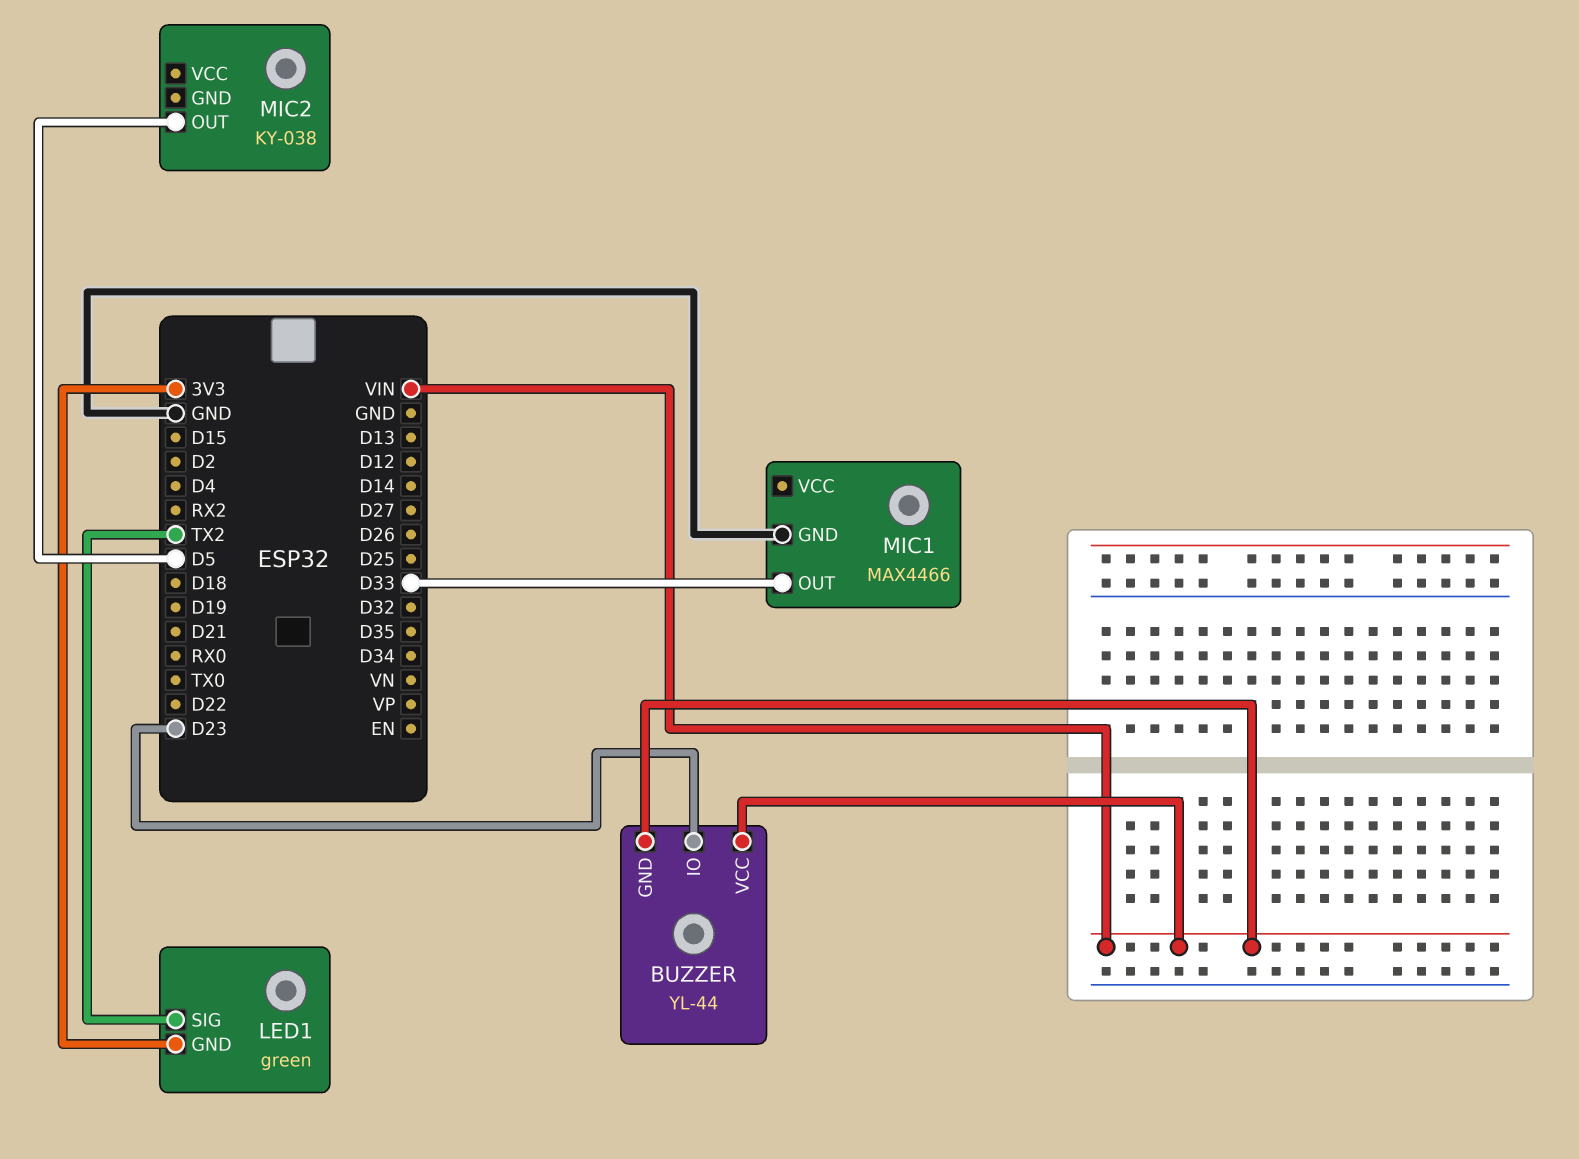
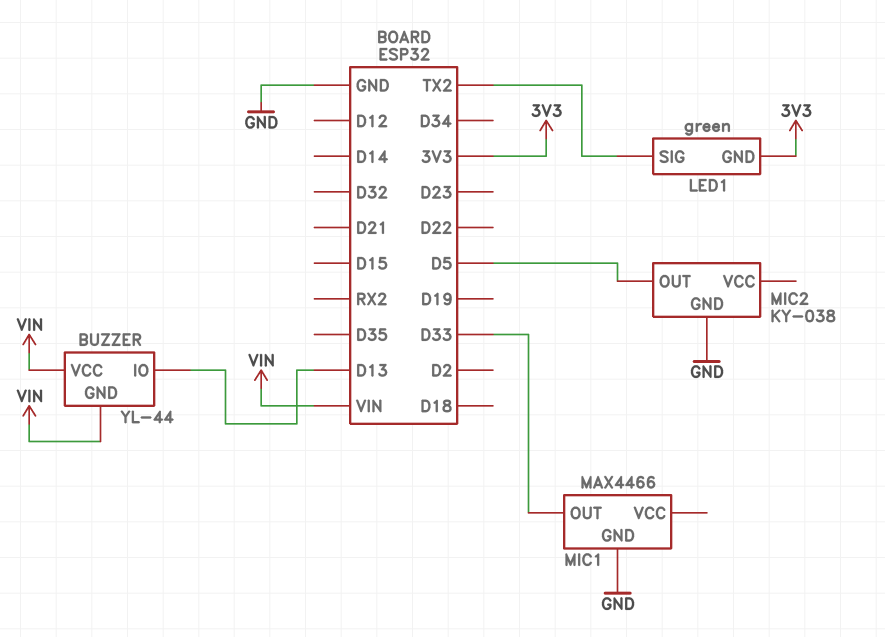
BUZZER pin IO: D23 -> D13
MIC2 pin GND: none -> GND

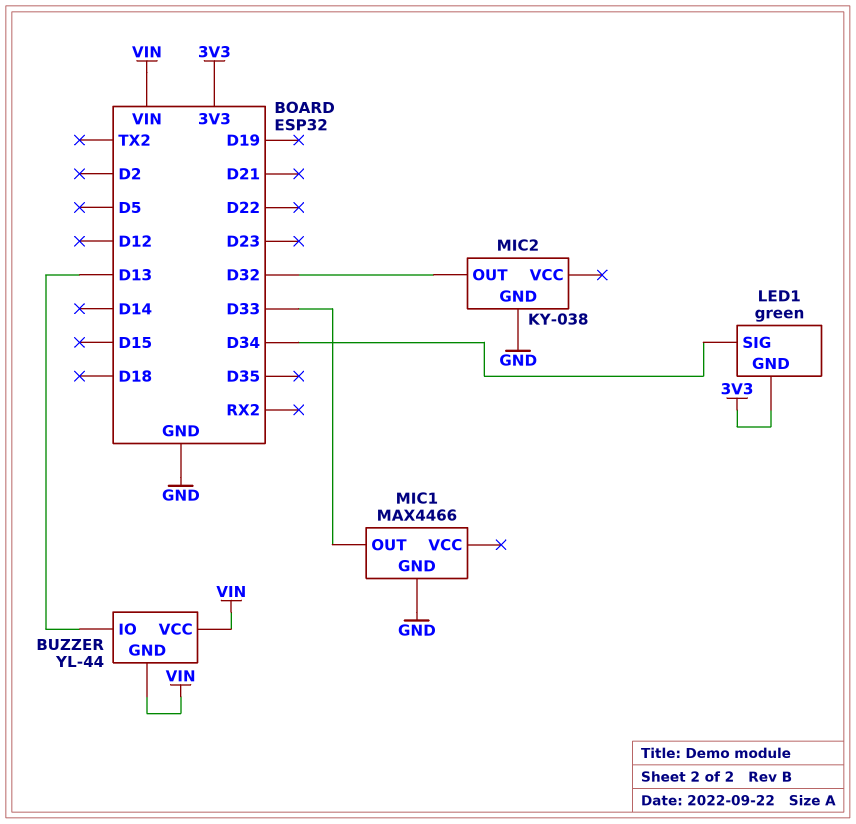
LED1 pin SIG: TX2 -> D34
MIC2 pin OUT: D5 -> D32

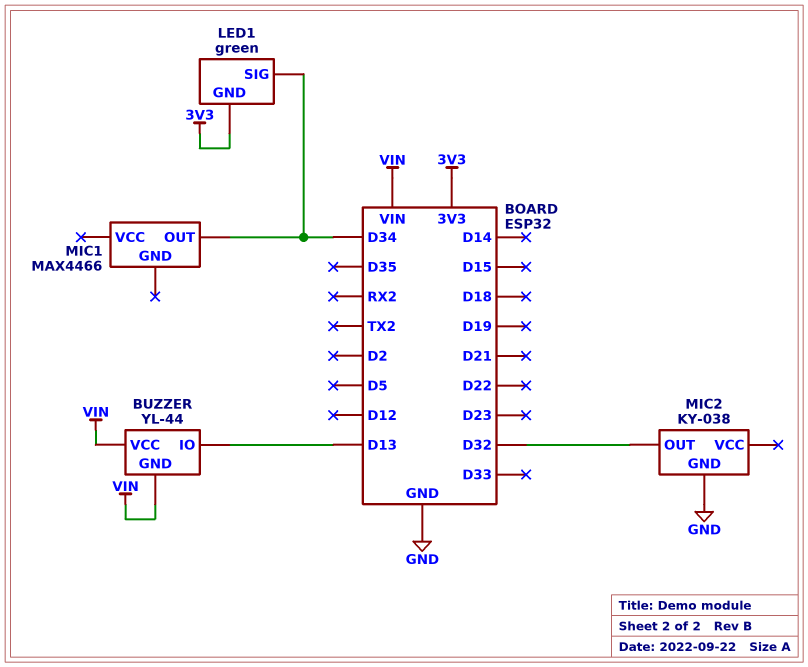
MIC1 pin GND: GND -> none
MIC1 pin OUT: D33 -> D34

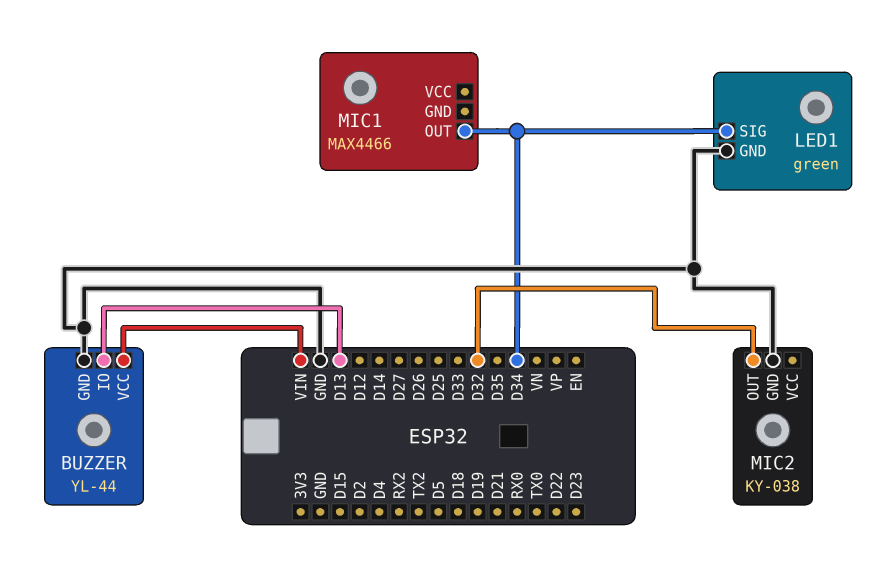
BUZZER pin GND: VIN -> GND
LED1 pin GND: 3V3 -> GND

